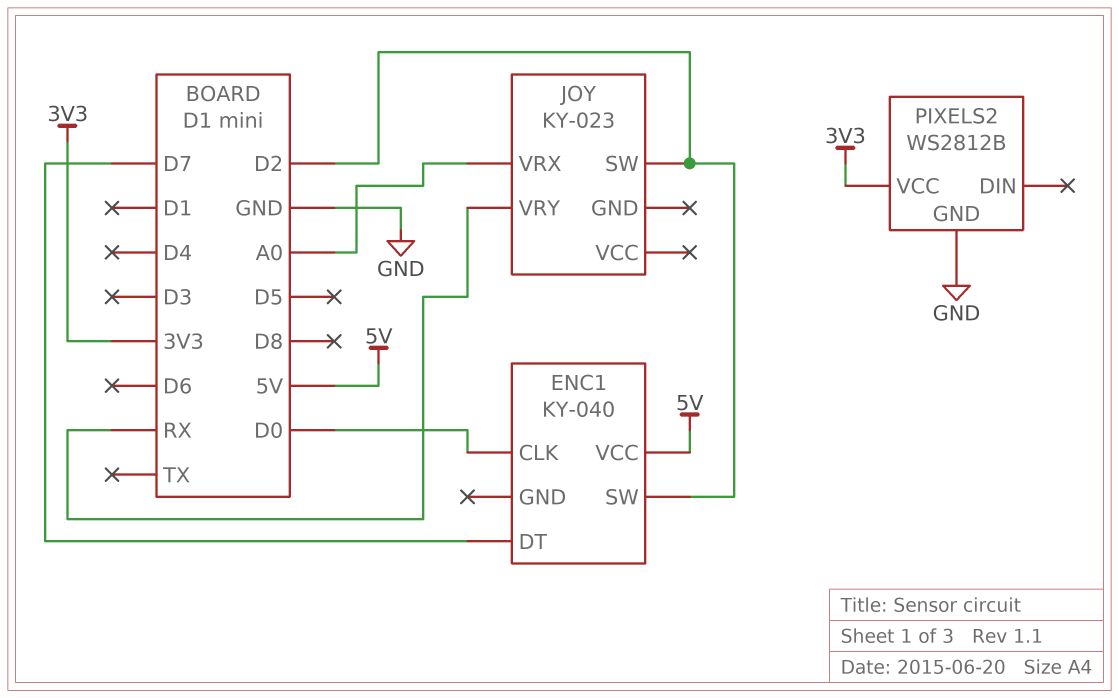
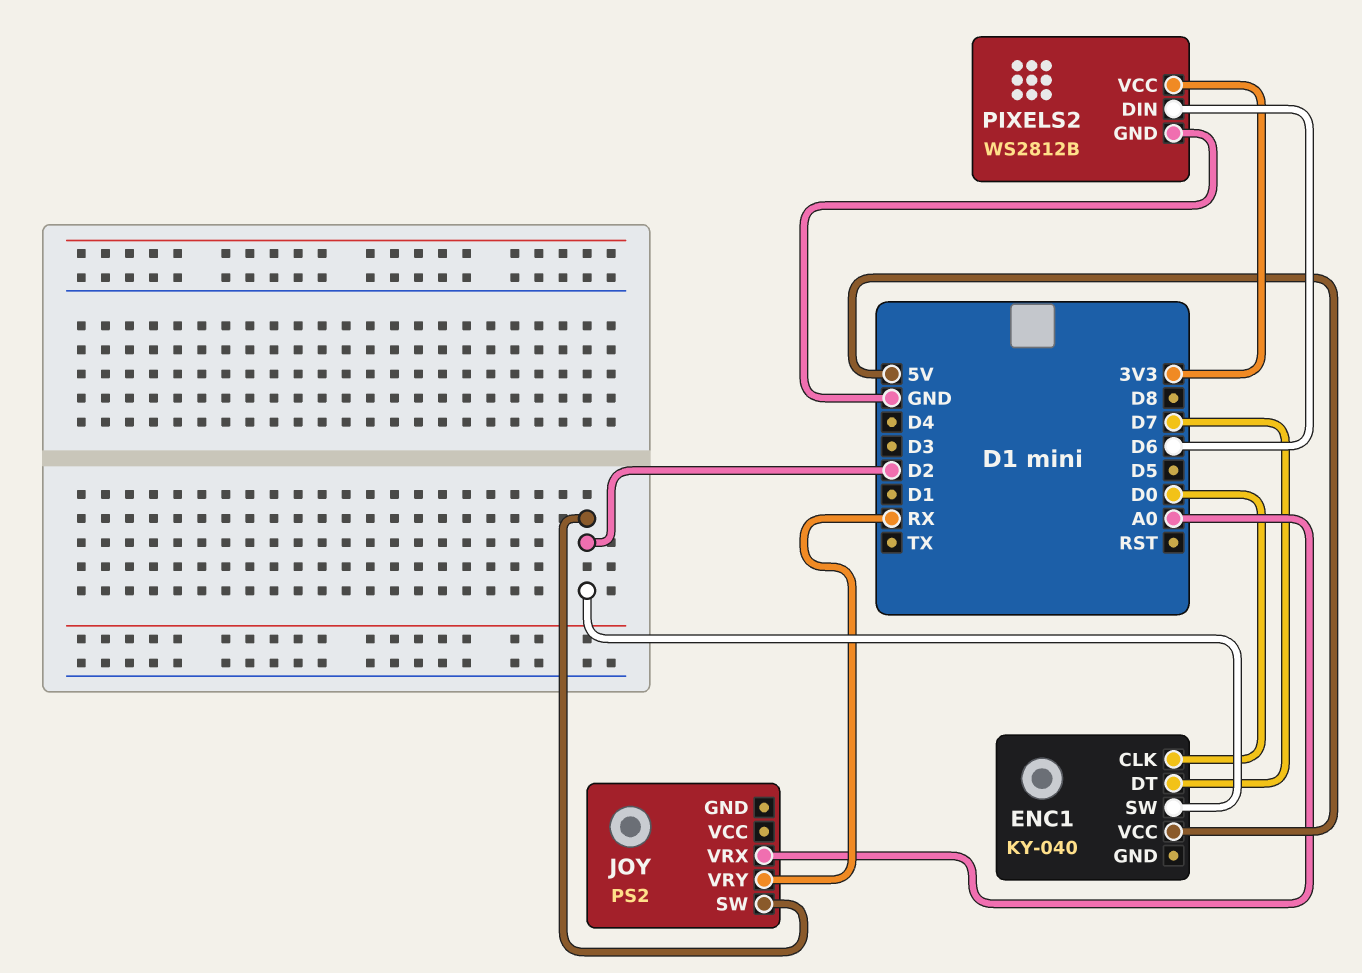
JOY: KY-023 -> PS2
PIXELS2 pin DIN: none -> D6

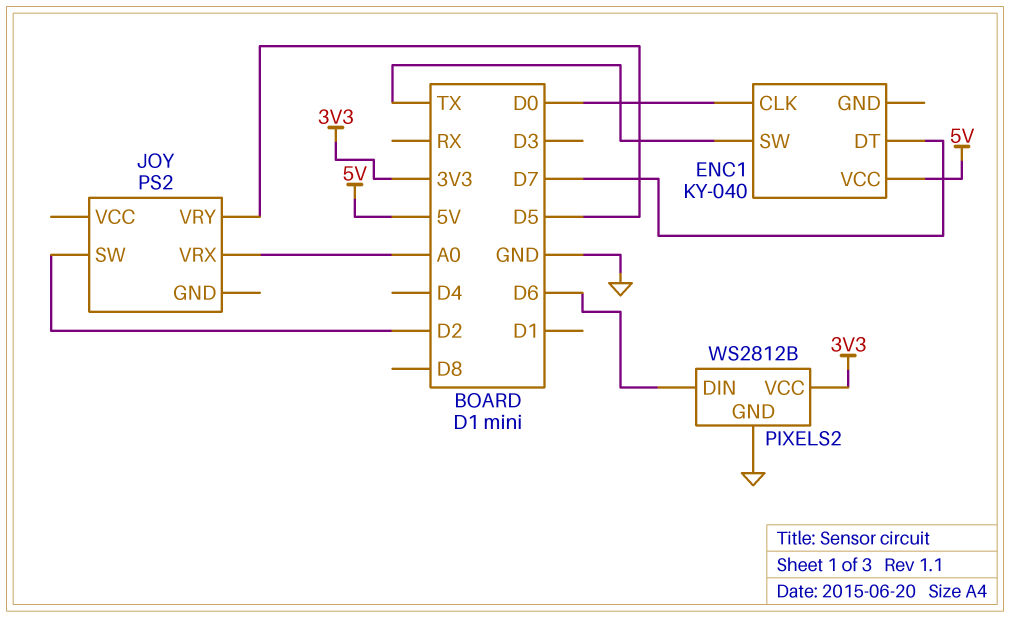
ENC1 pin SW: D2 -> TX
JOY pin VRY: RX -> D5

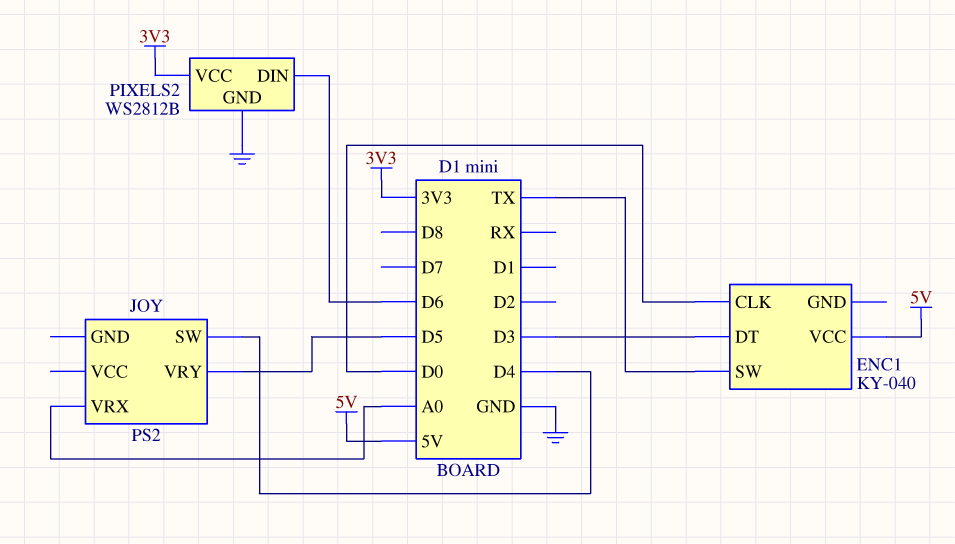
ENC1 pin DT: D7 -> D3
JOY pin SW: D2 -> D4

